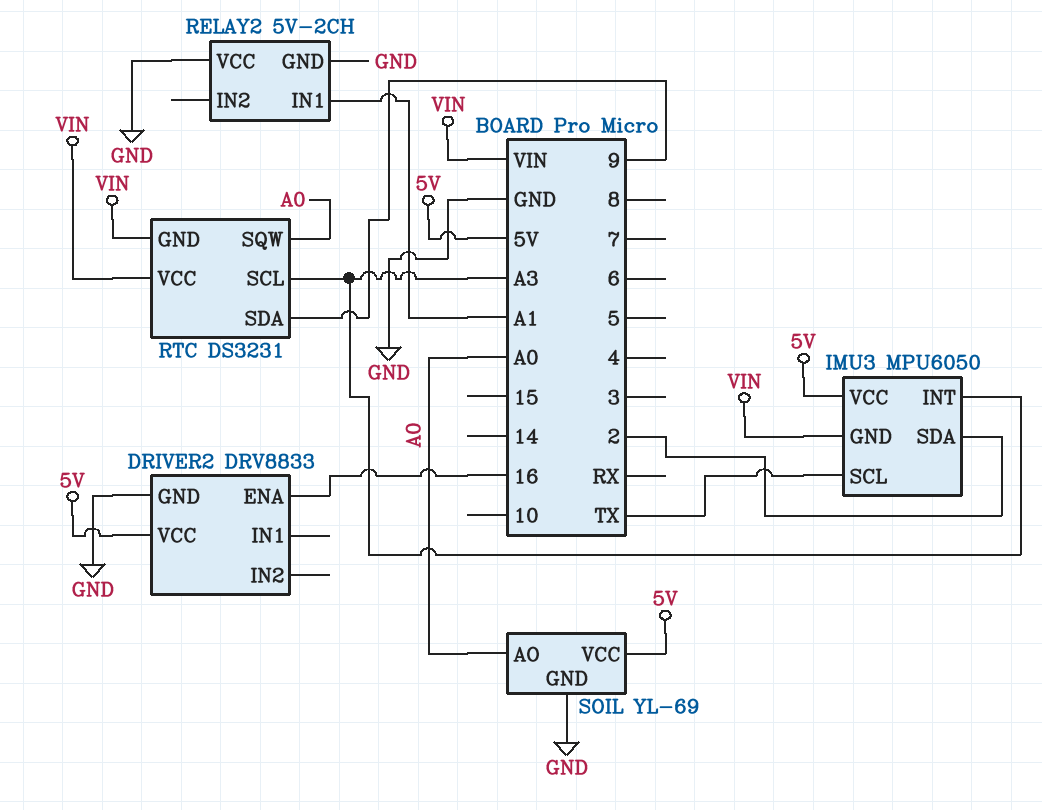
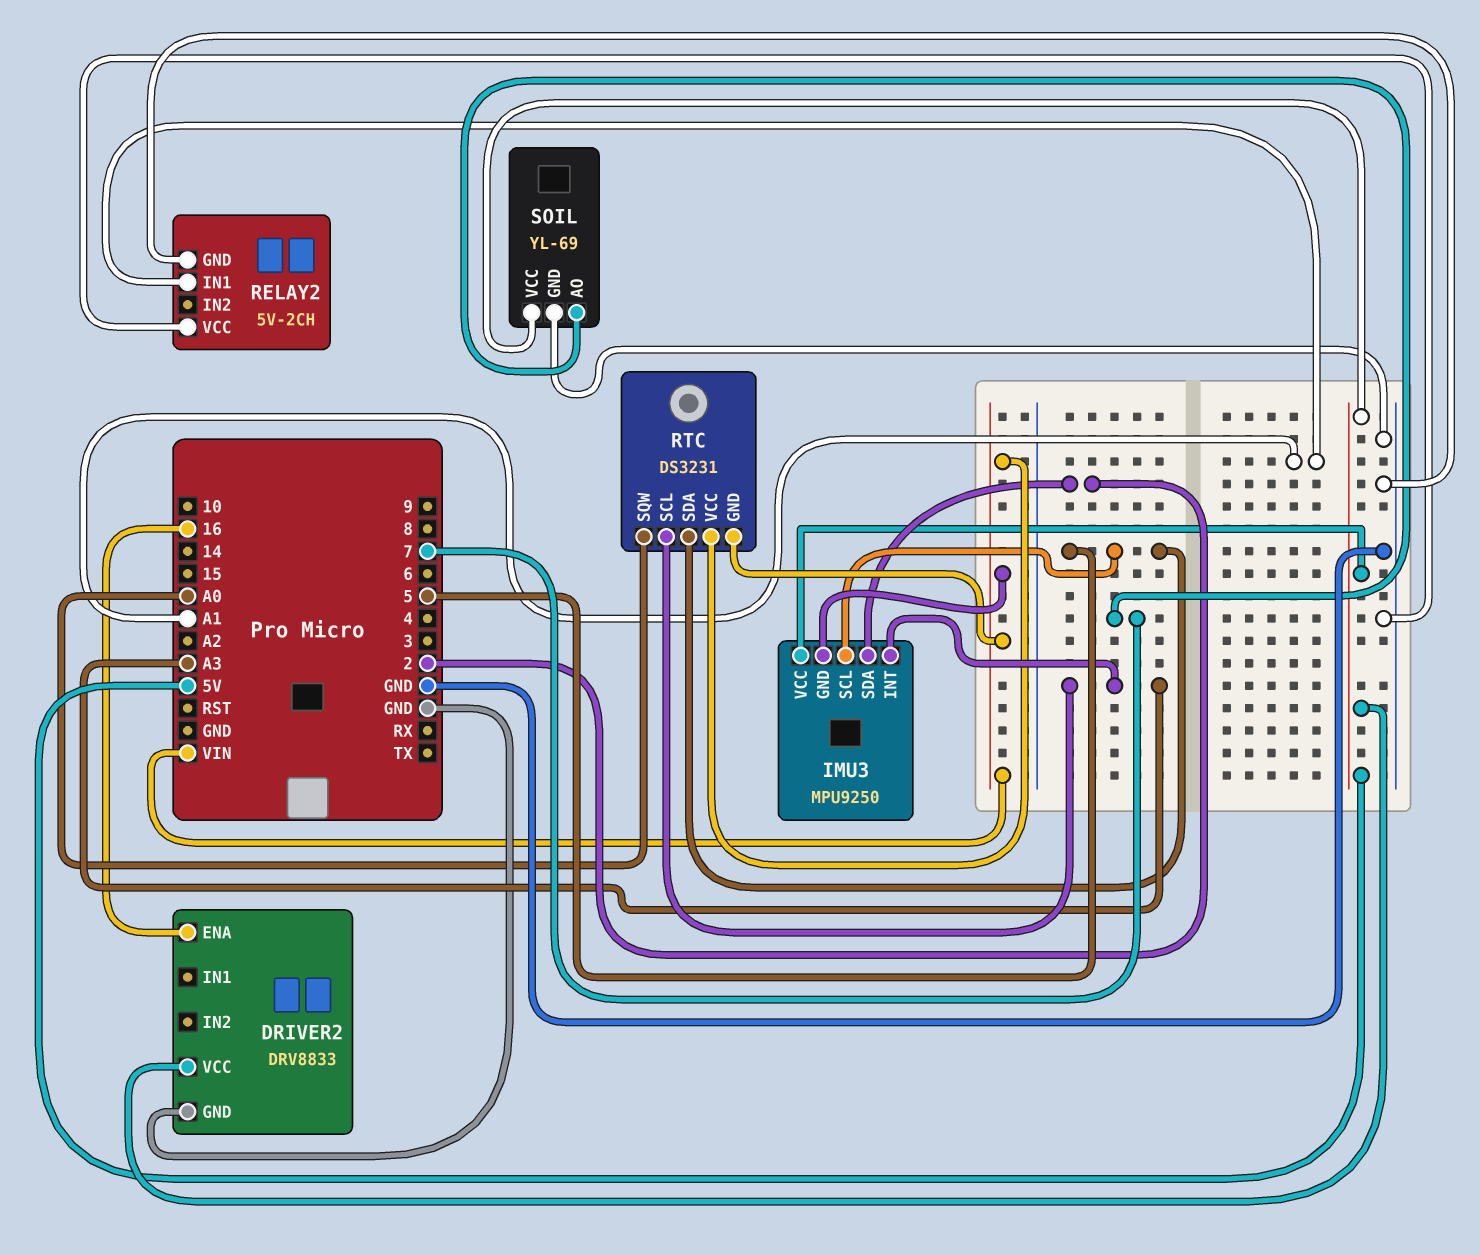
IMU3: MPU6050 -> MPU9250
IMU3 pin SCL: TX -> 5
RTC pin SDA: 9 -> 5
SOIL pin AO: A0 -> 7

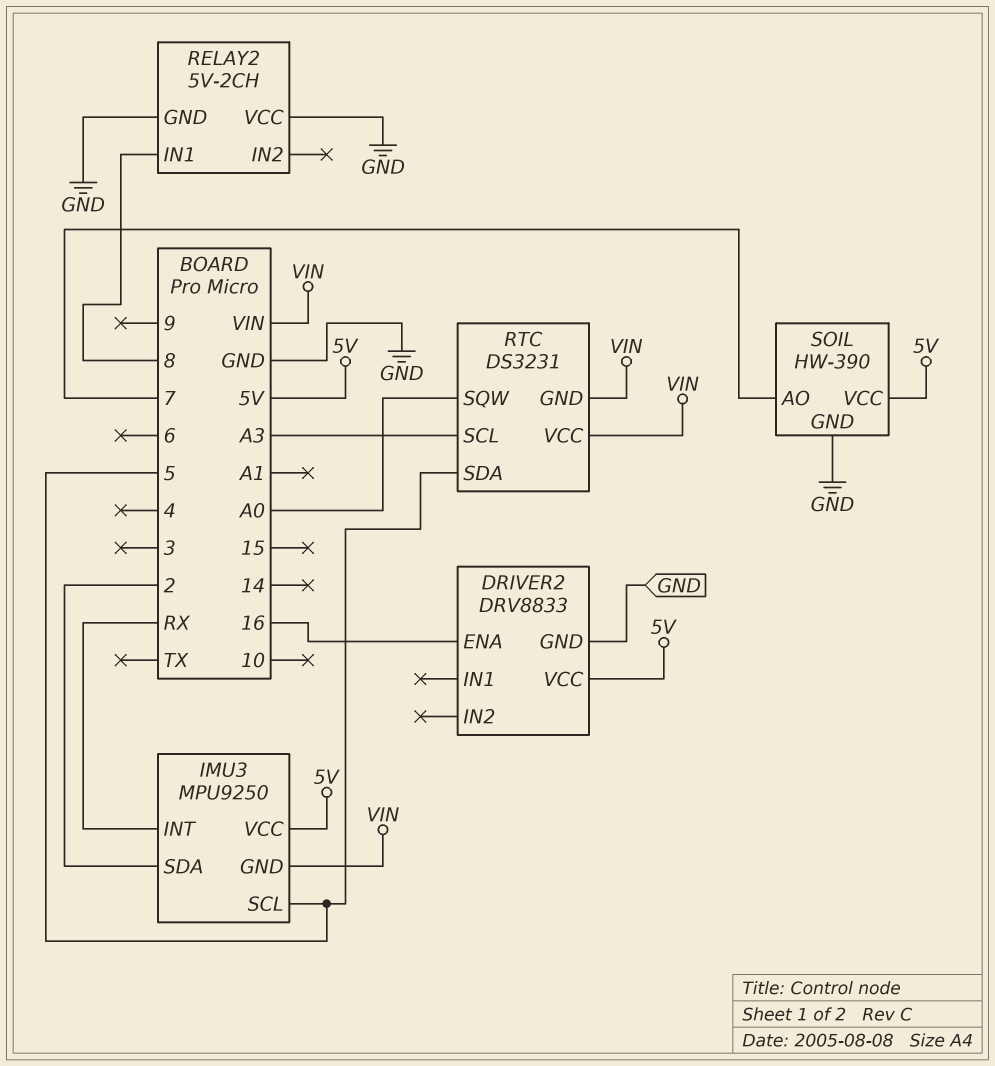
IMU3 pin INT: A3 -> RX
RELAY2 pin IN1: A1 -> 8
SOIL: YL-69 -> HW-390

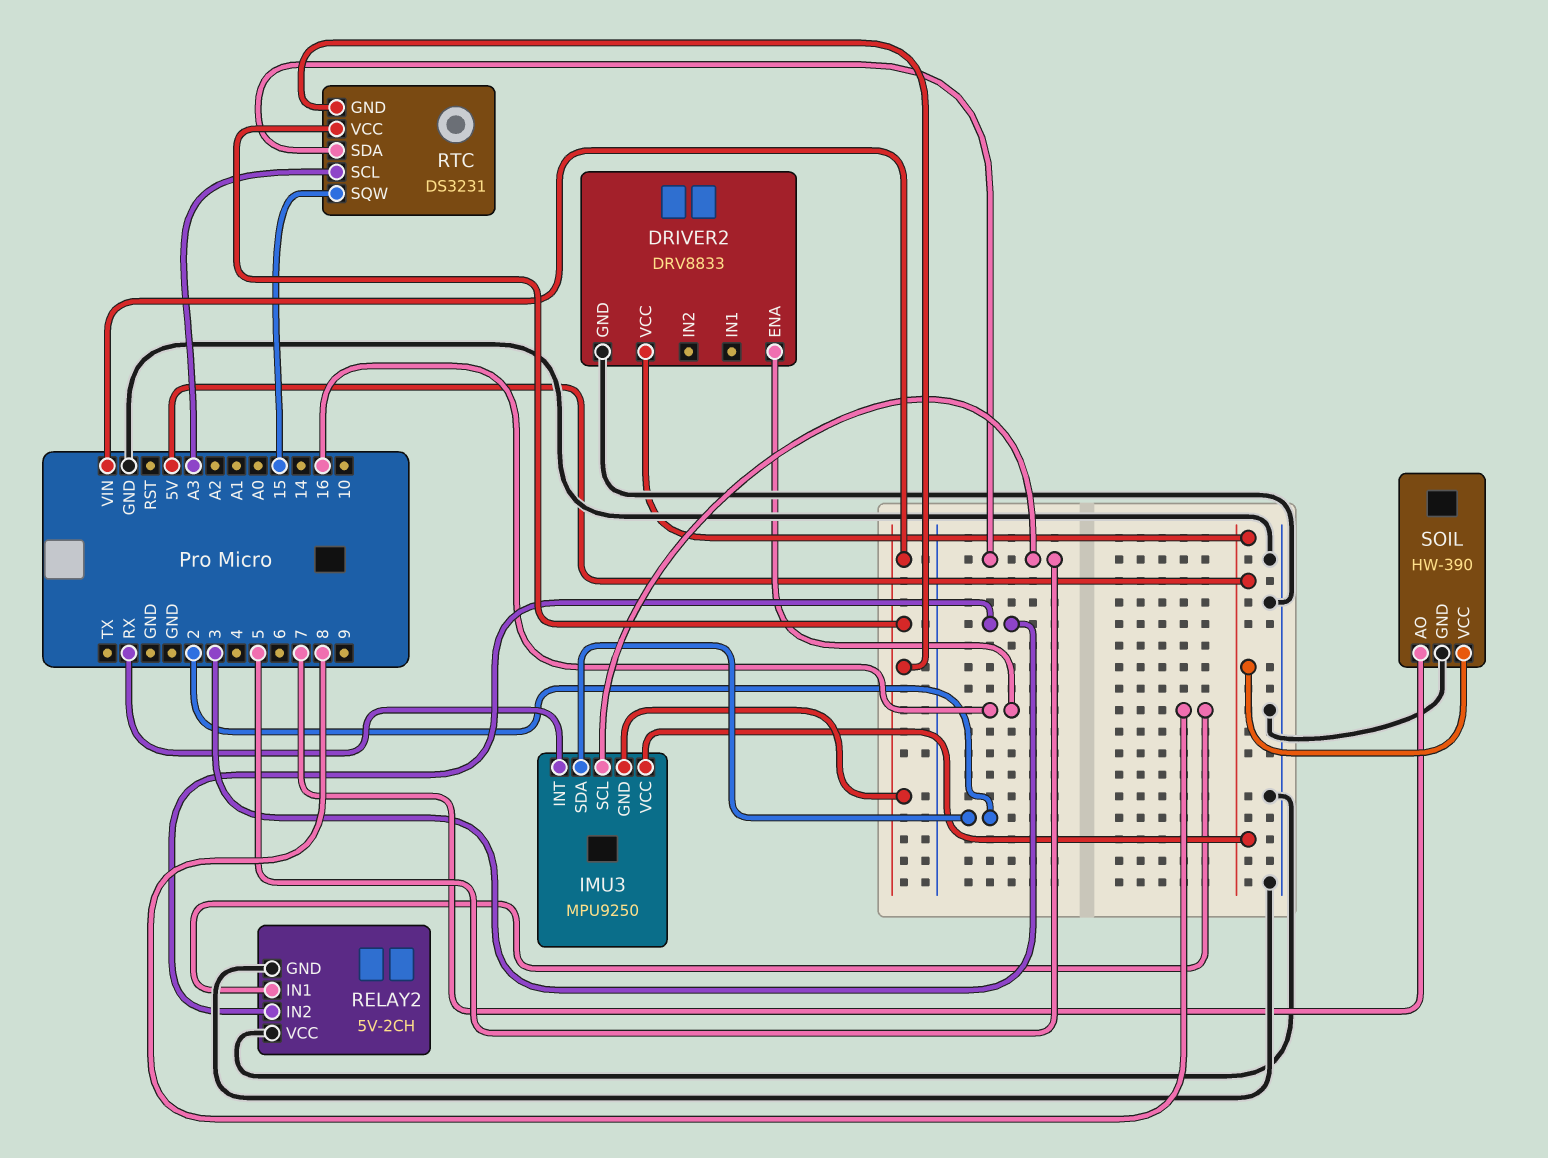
RELAY2 pin IN2: none -> 3
RTC pin SQW: A0 -> 15

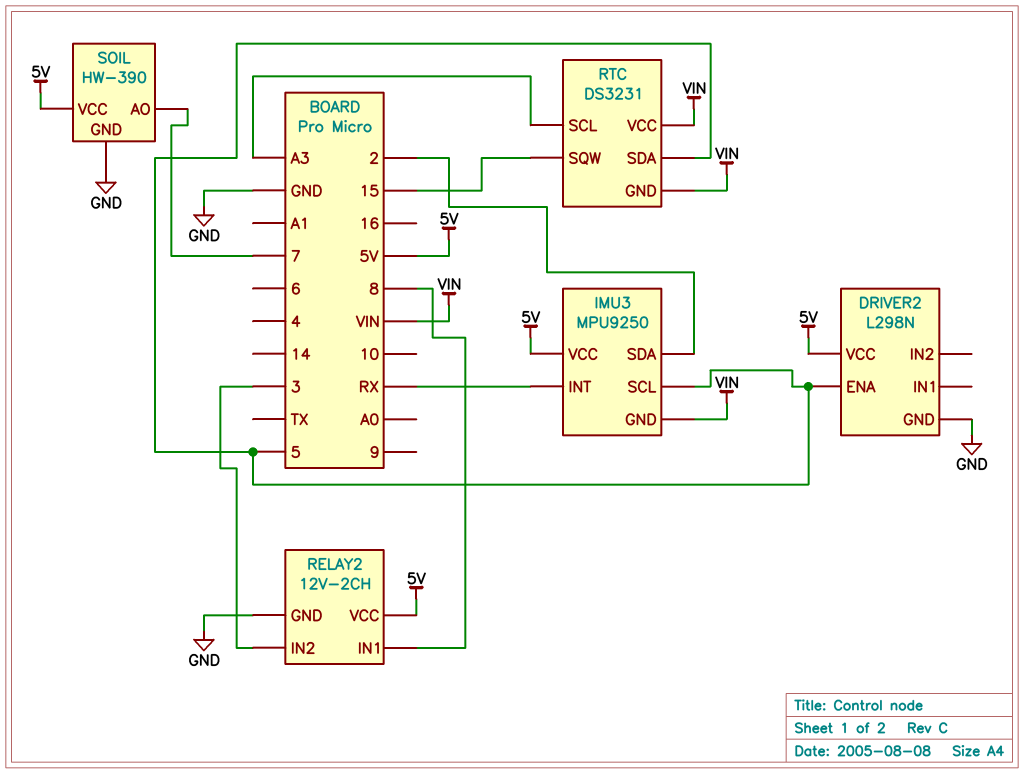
DRIVER2: DRV8833 -> L298N
DRIVER2 pin ENA: 16 -> 5
RELAY2: 5V-2CH -> 12V-2CH
RELAY2 pin VCC: GND -> 5V

